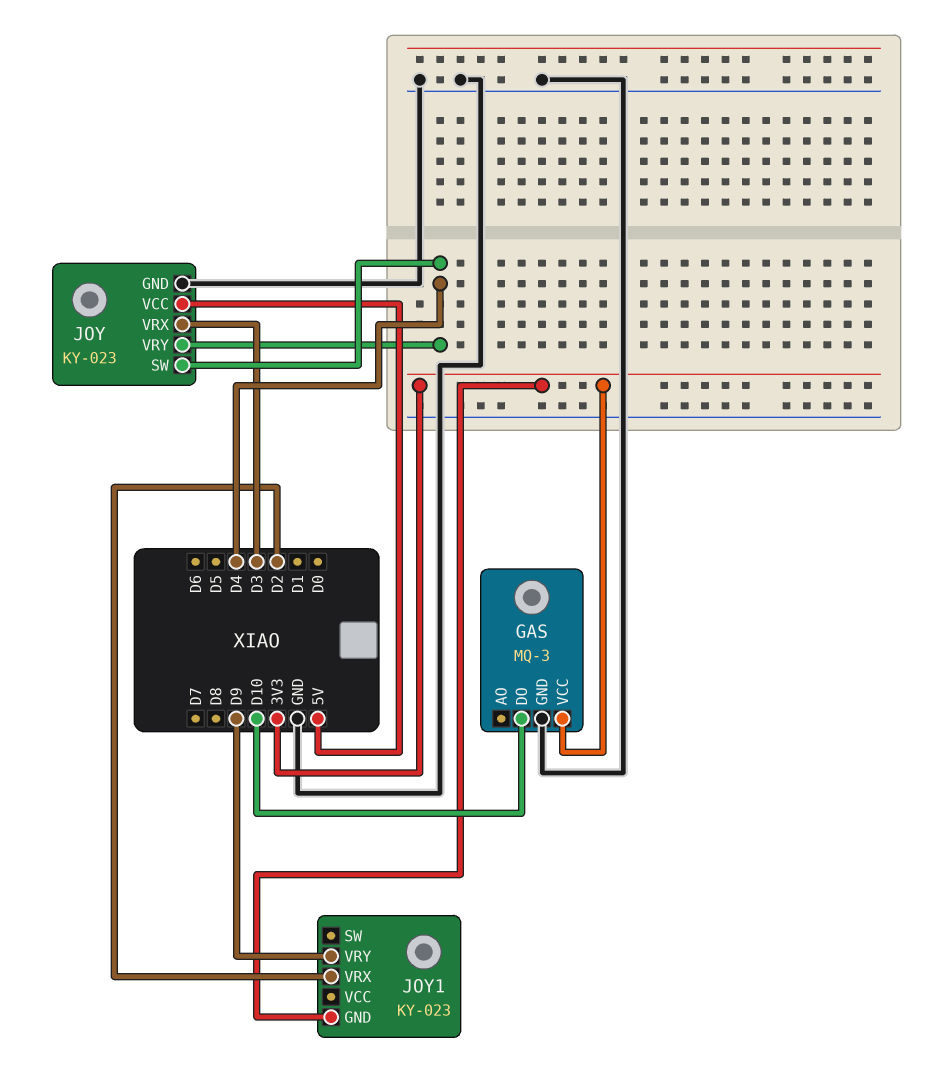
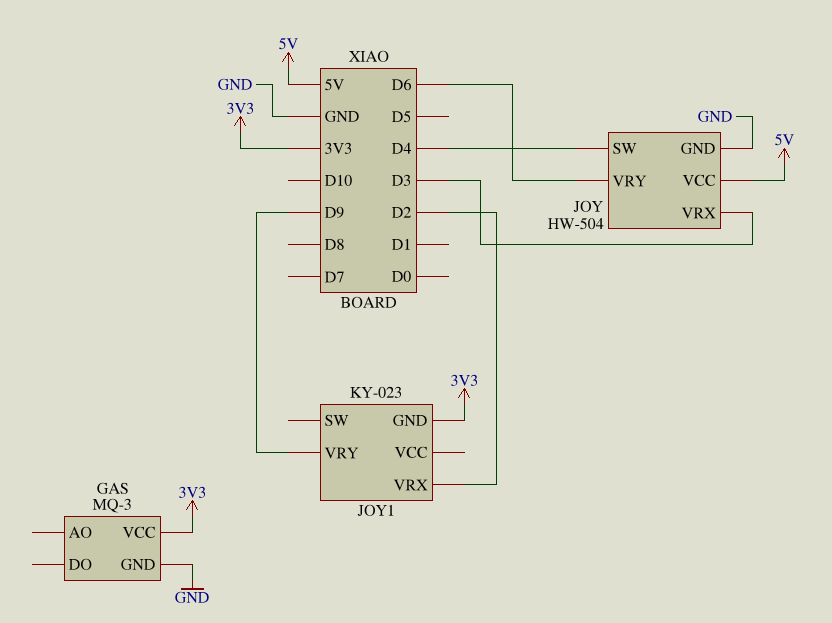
GAS pin DO: D10 -> none
JOY: KY-023 -> HW-504
JOY pin VRY: D4 -> D6

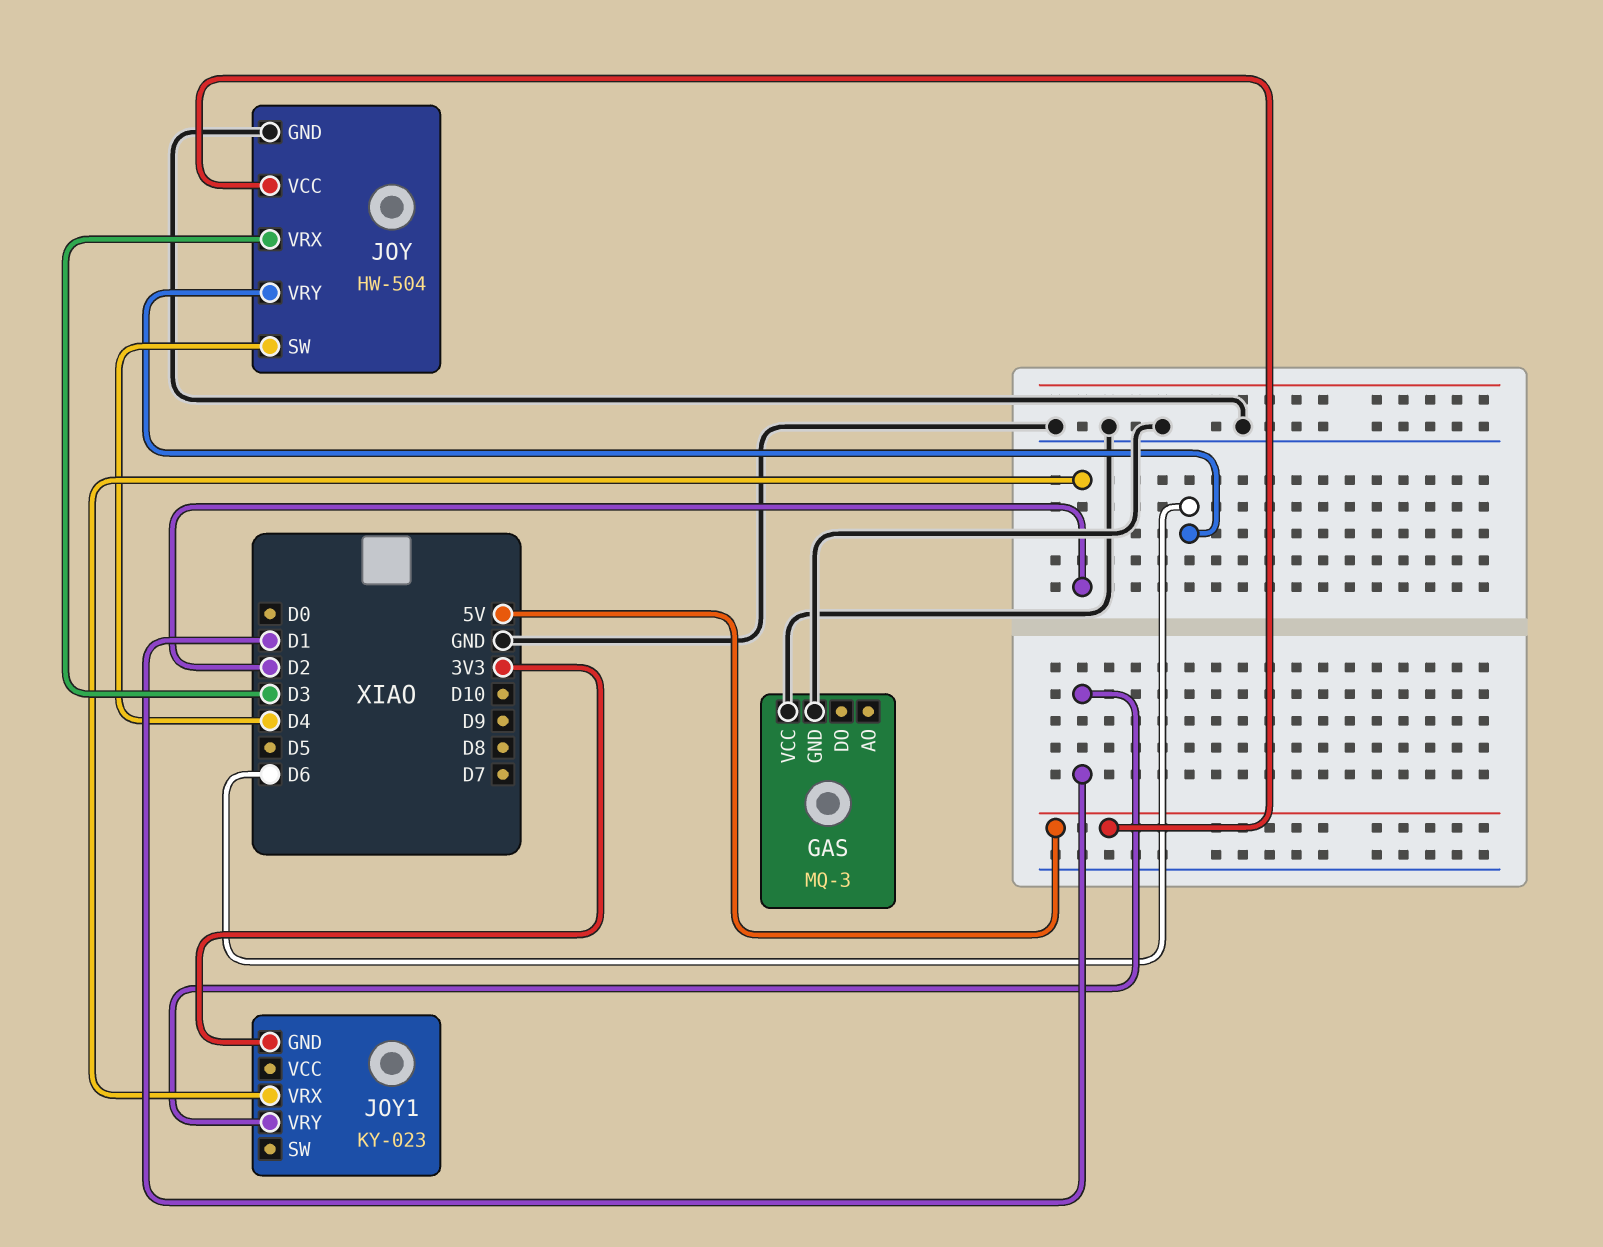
GAS pin VCC: 3V3 -> GND
JOY1 pin VRY: D9 -> D1

